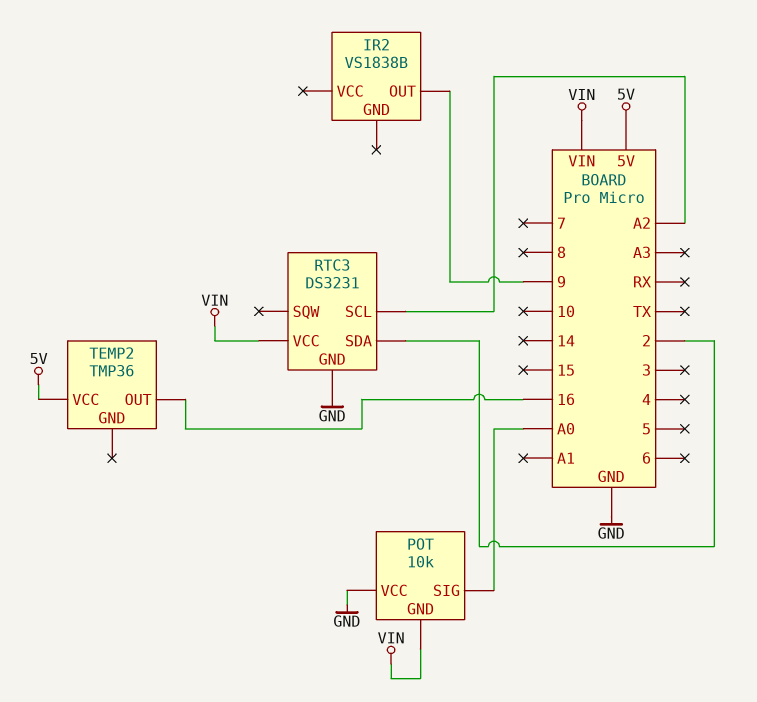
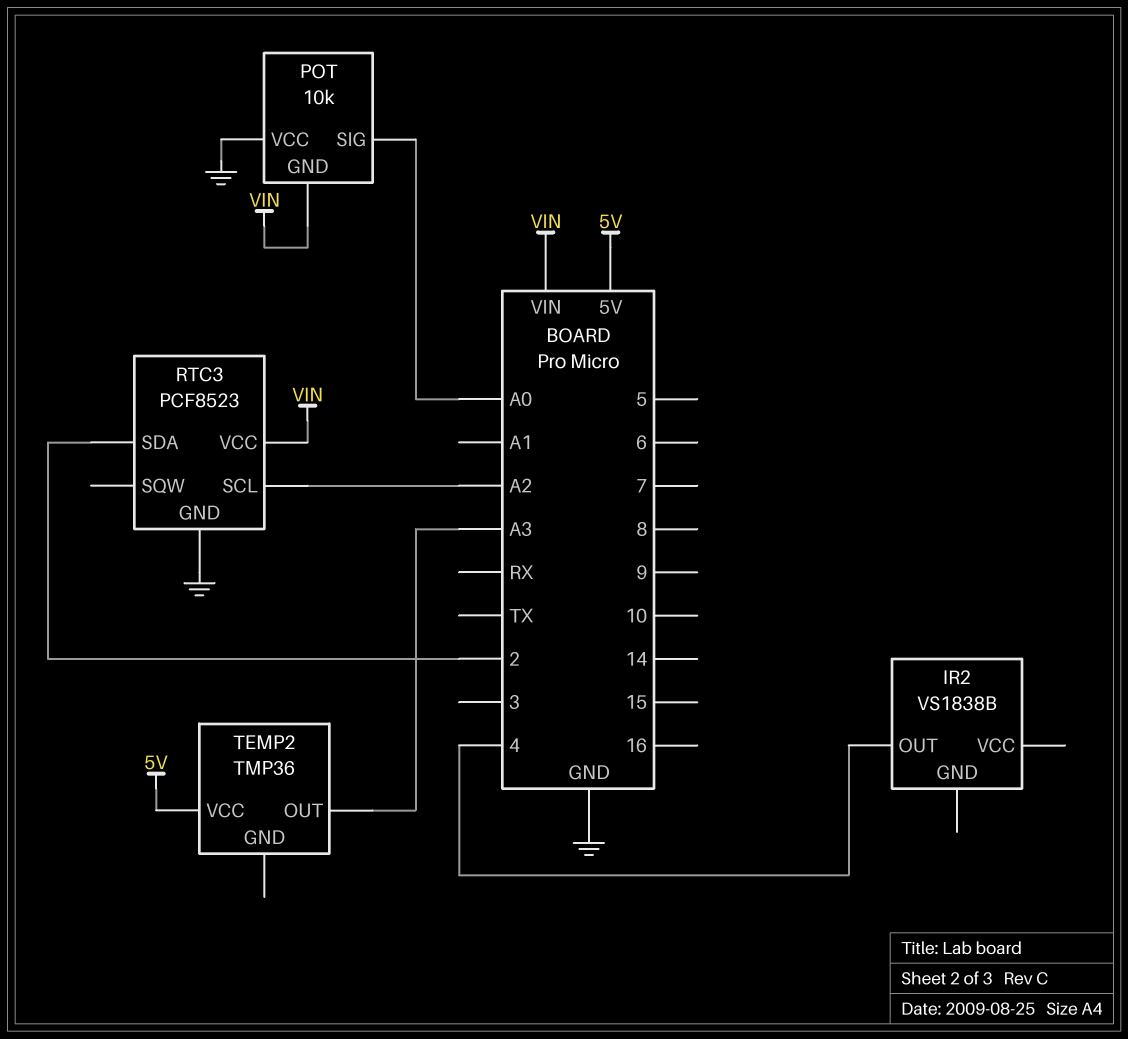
IR2 pin OUT: 9 -> 4
RTC3: DS3231 -> PCF8523
TEMP2 pin OUT: 16 -> A3

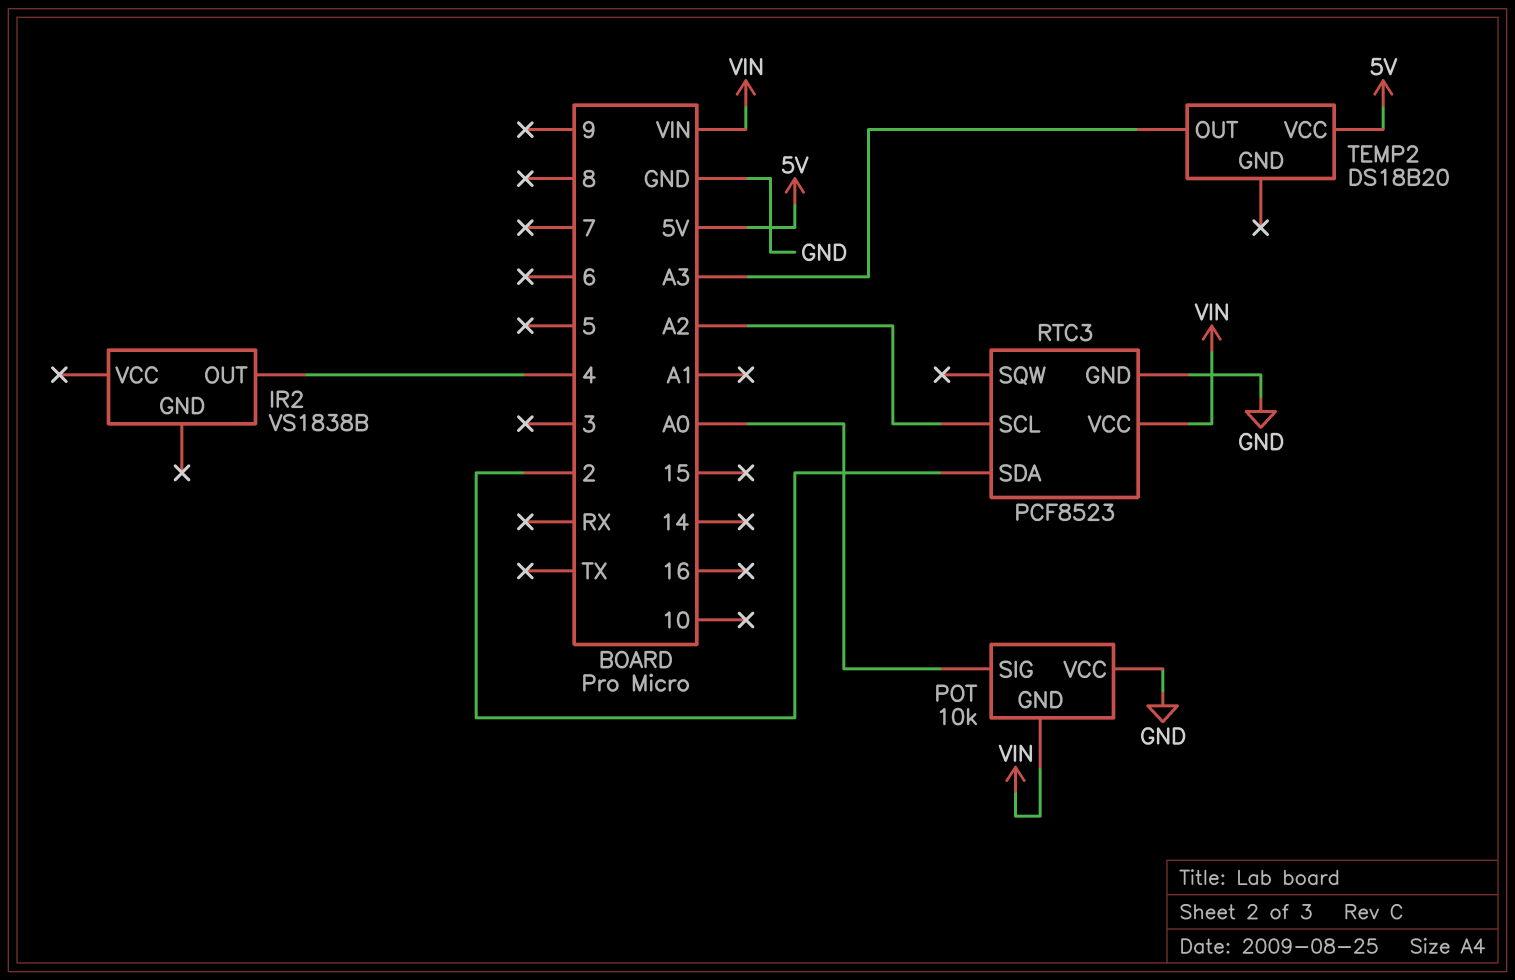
TEMP2: TMP36 -> DS18B20

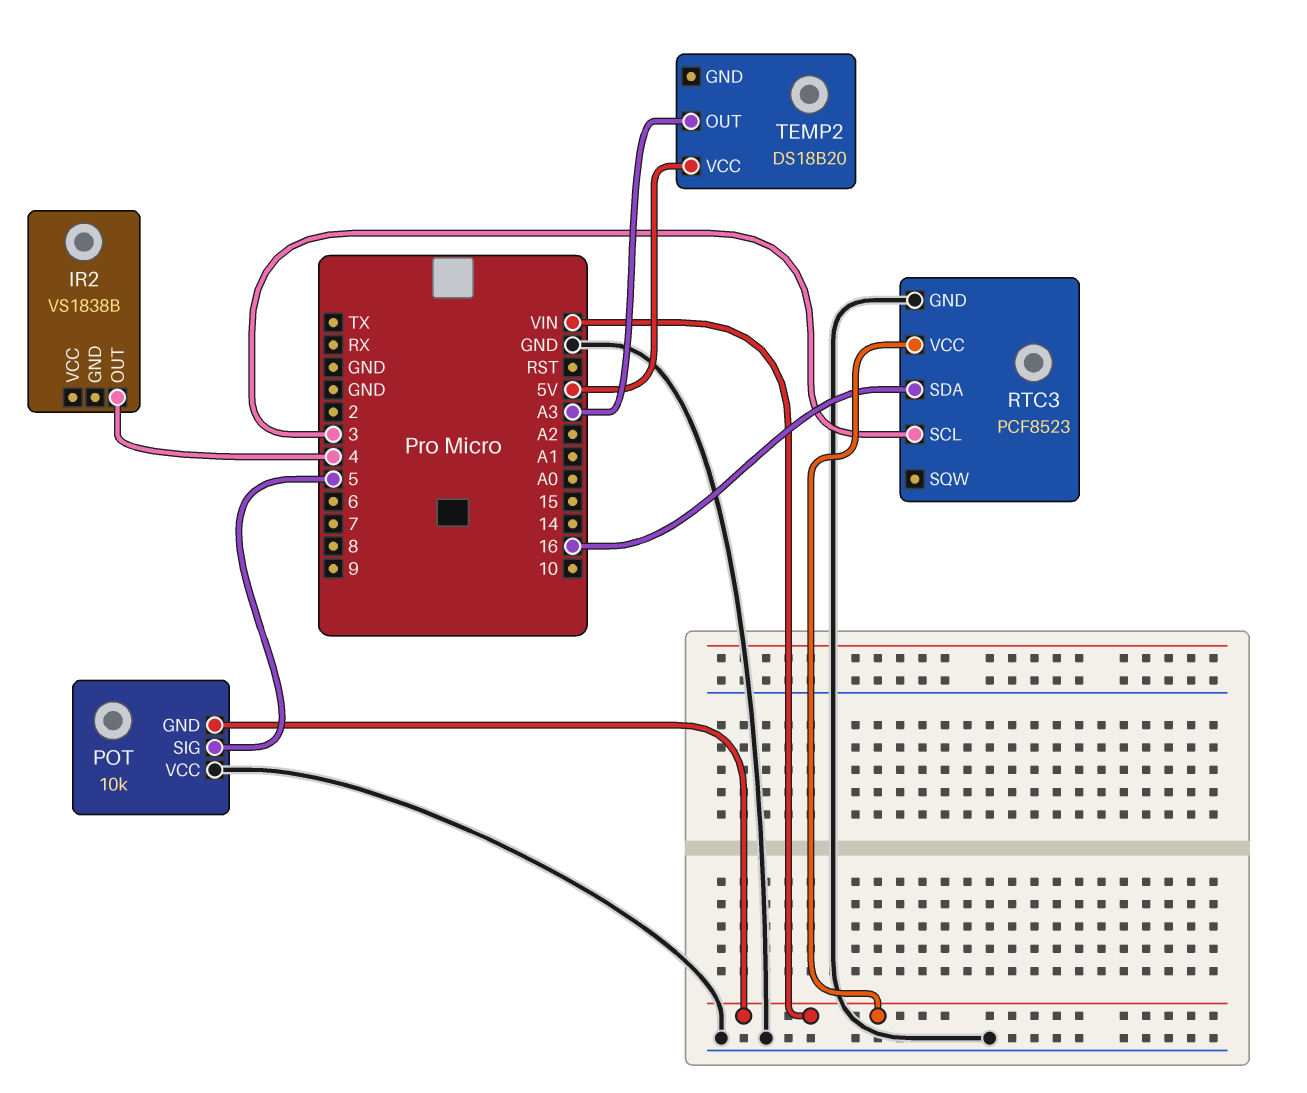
POT pin SIG: A0 -> 5
RTC3 pin SCL: A2 -> 3
RTC3 pin SDA: 2 -> 16

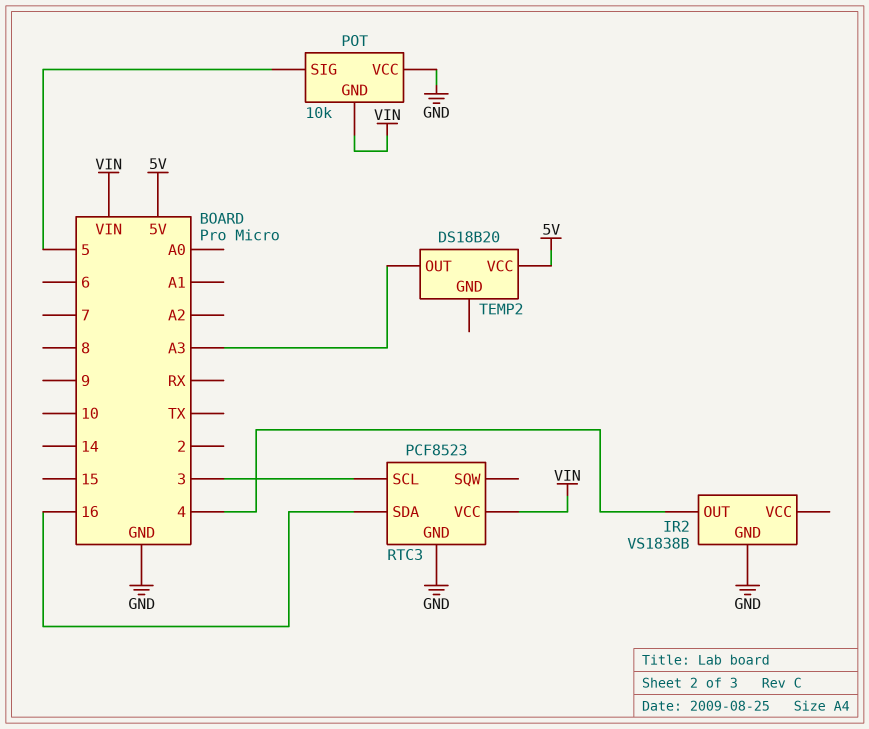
IR2 pin GND: none -> GND

